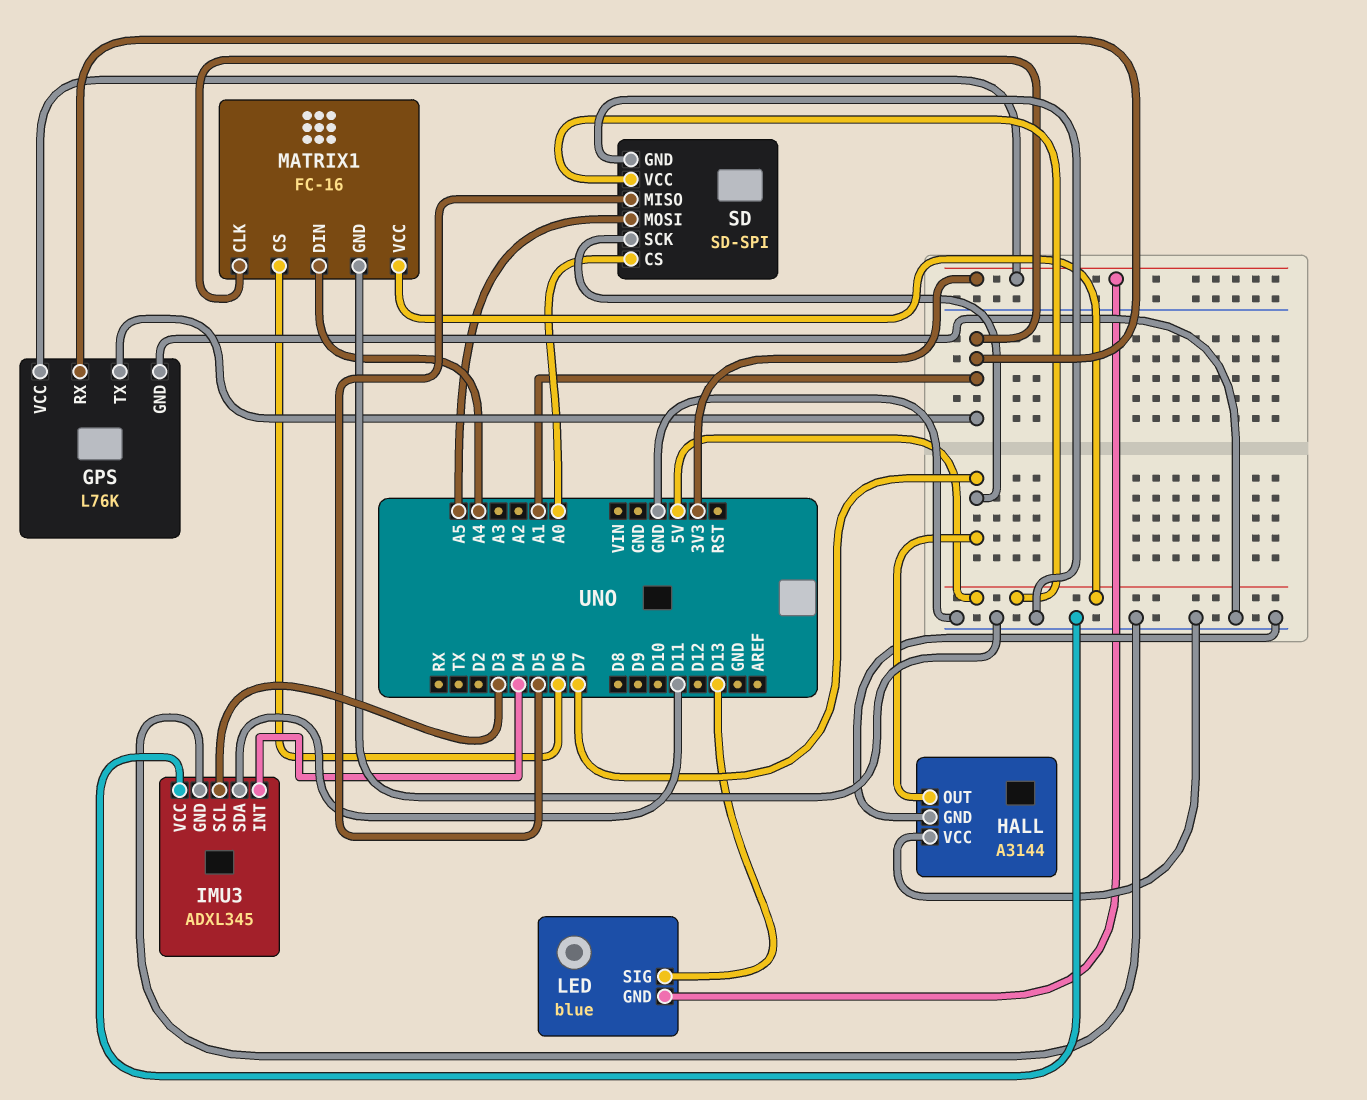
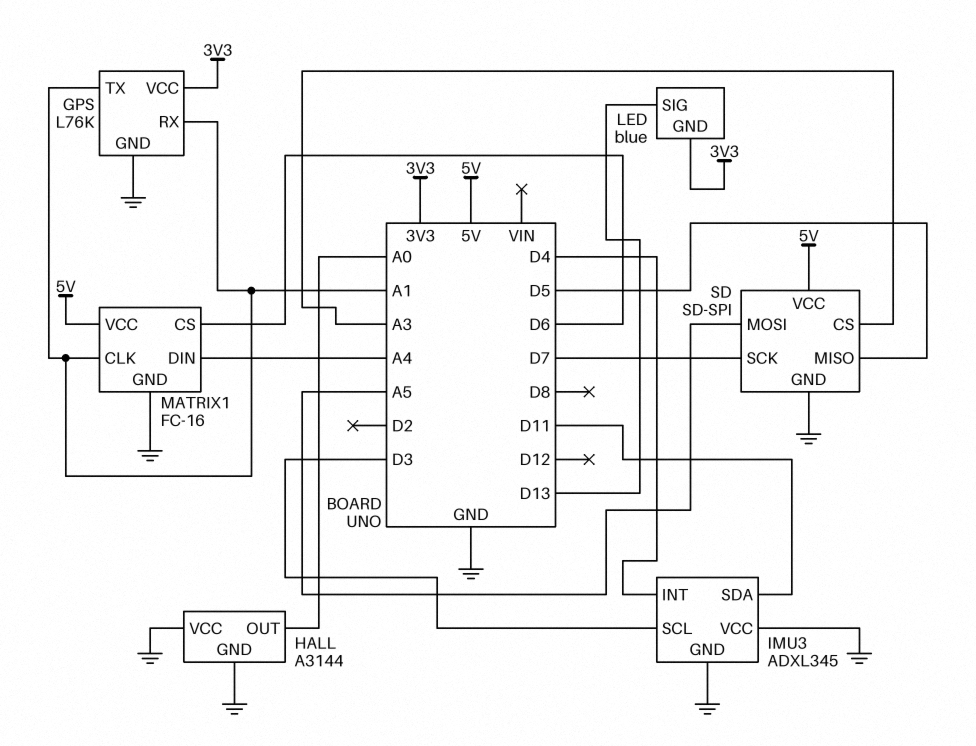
HALL pin OUT: D7 -> A0
SD pin CS: A0 -> A3

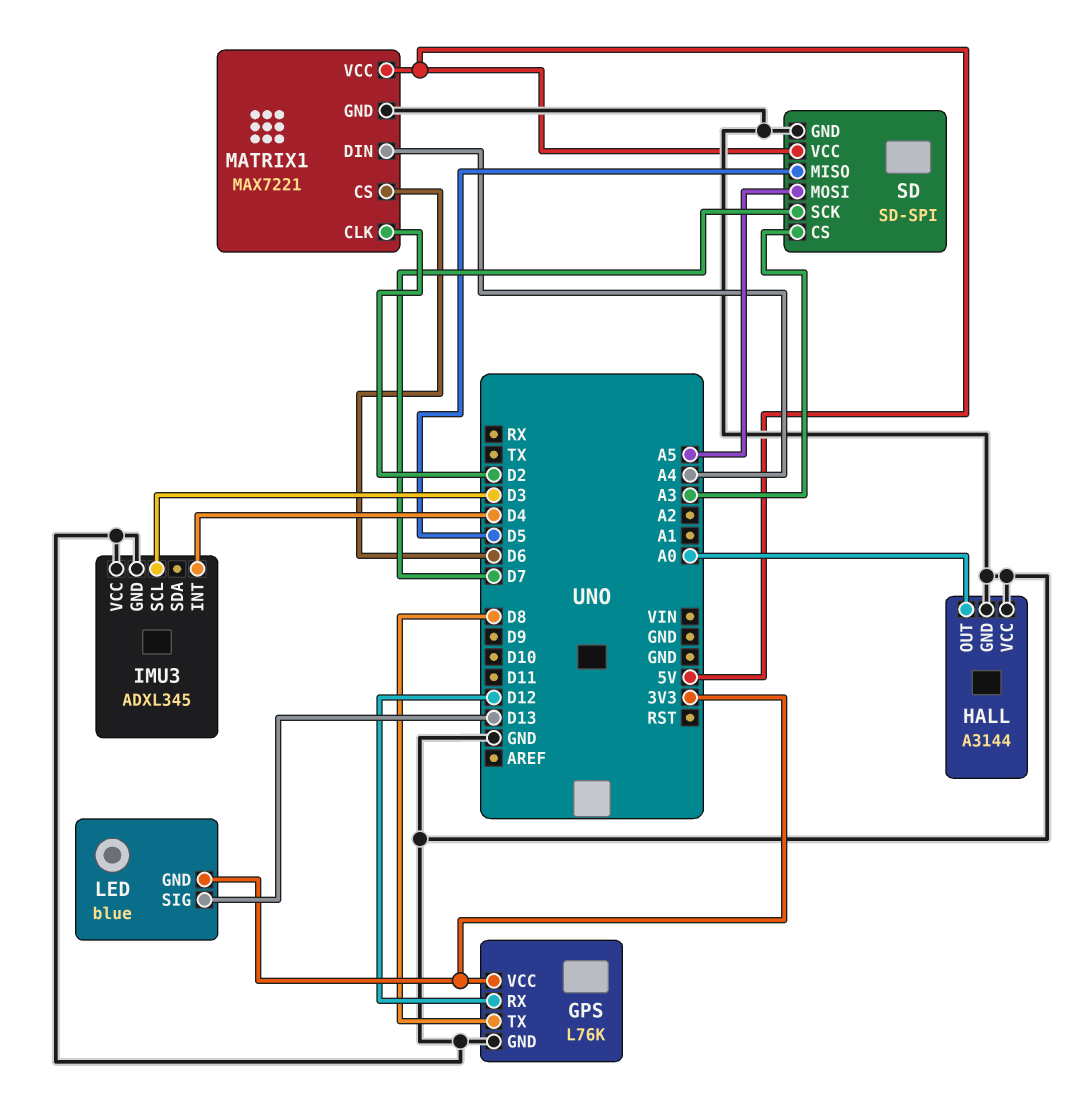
GPS pin RX: A1 -> D12
GPS pin TX: A1 -> D8
IMU3 pin SDA: D11 -> none
MATRIX1: FC-16 -> MAX7221
MATRIX1 pin CLK: A1 -> D2

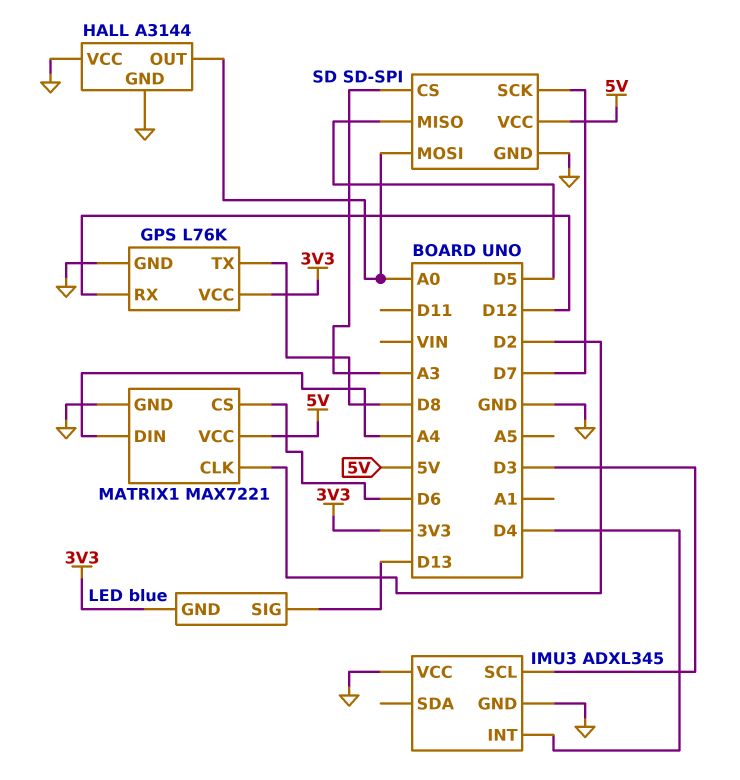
SD pin MOSI: A5 -> A0

